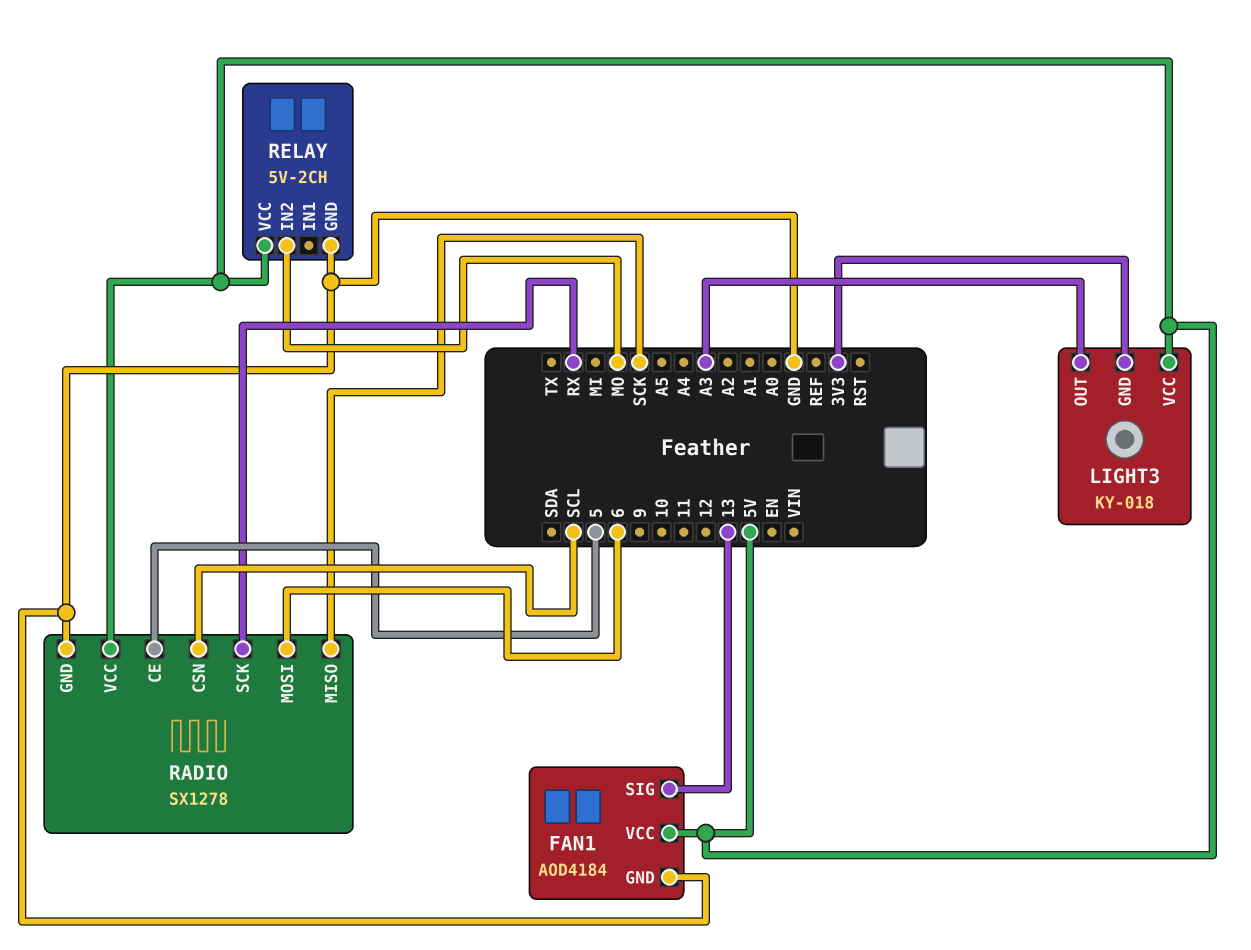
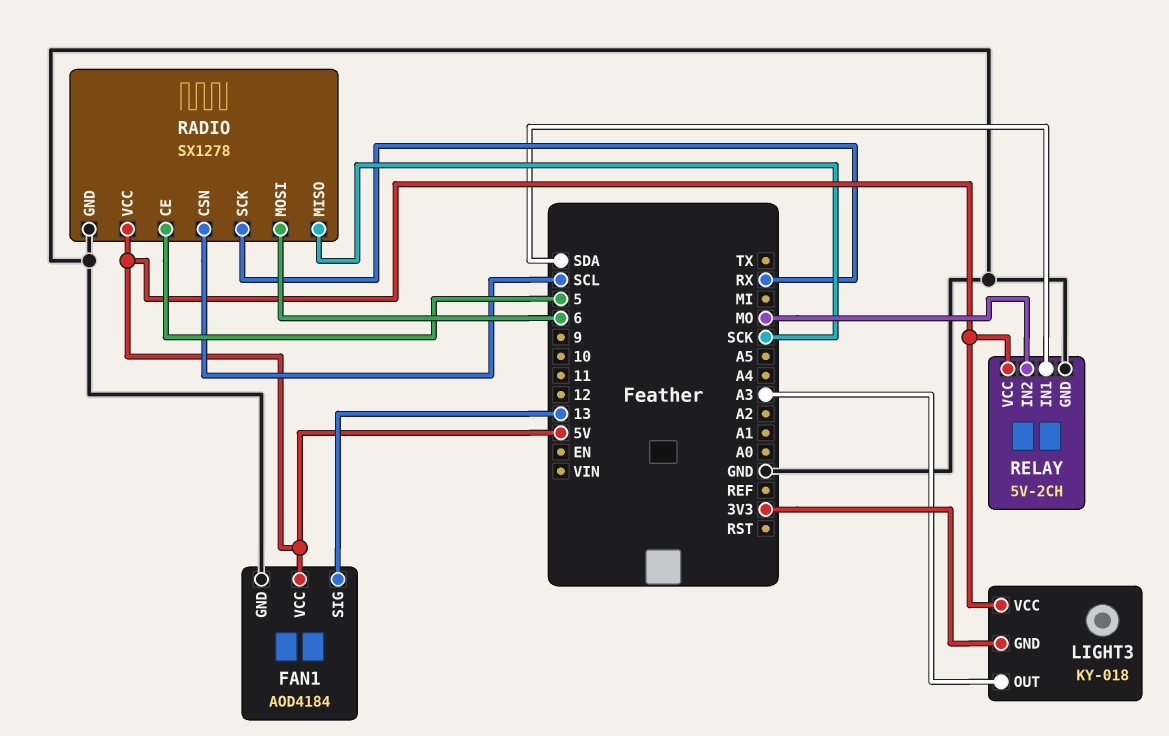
RELAY pin IN1: none -> SDA

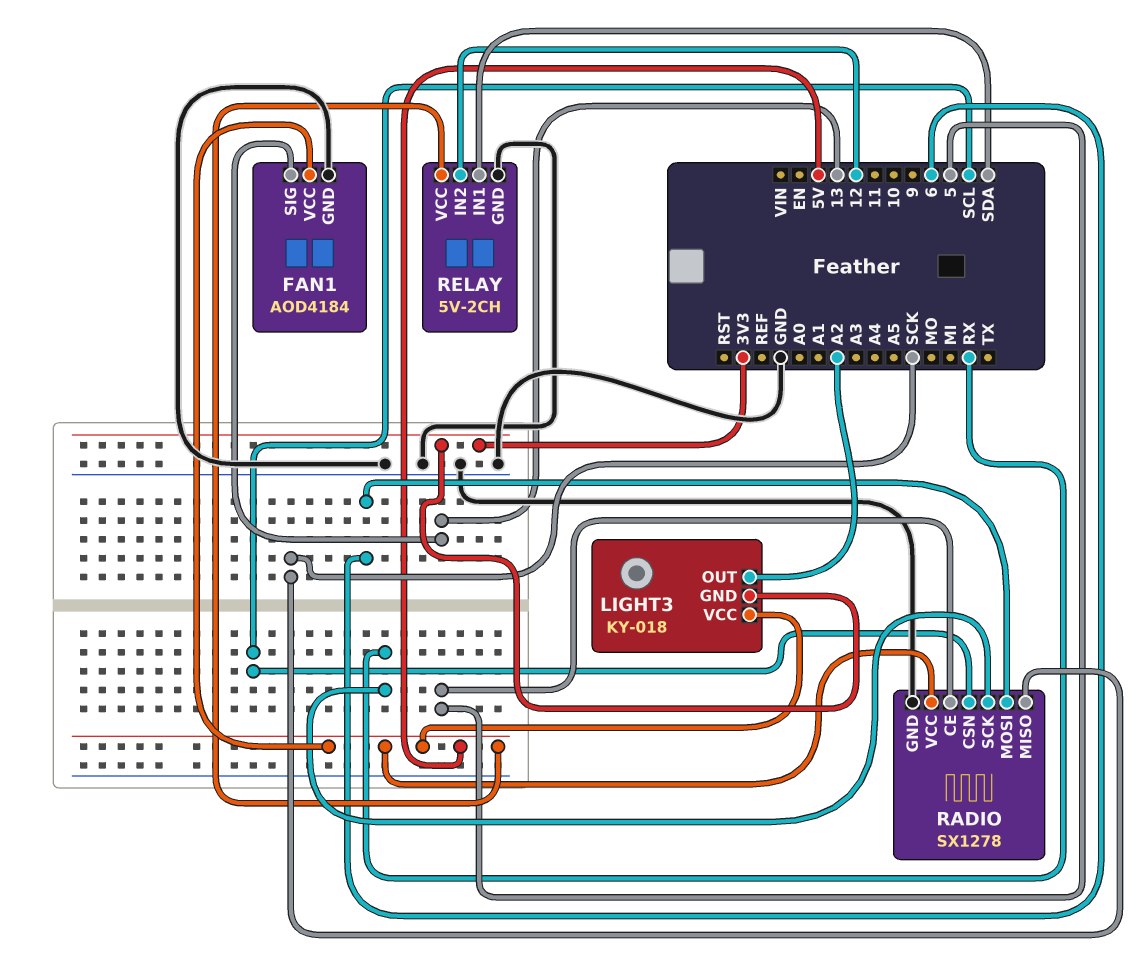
LIGHT3 pin OUT: A3 -> A2
RELAY pin IN2: MO -> 12

